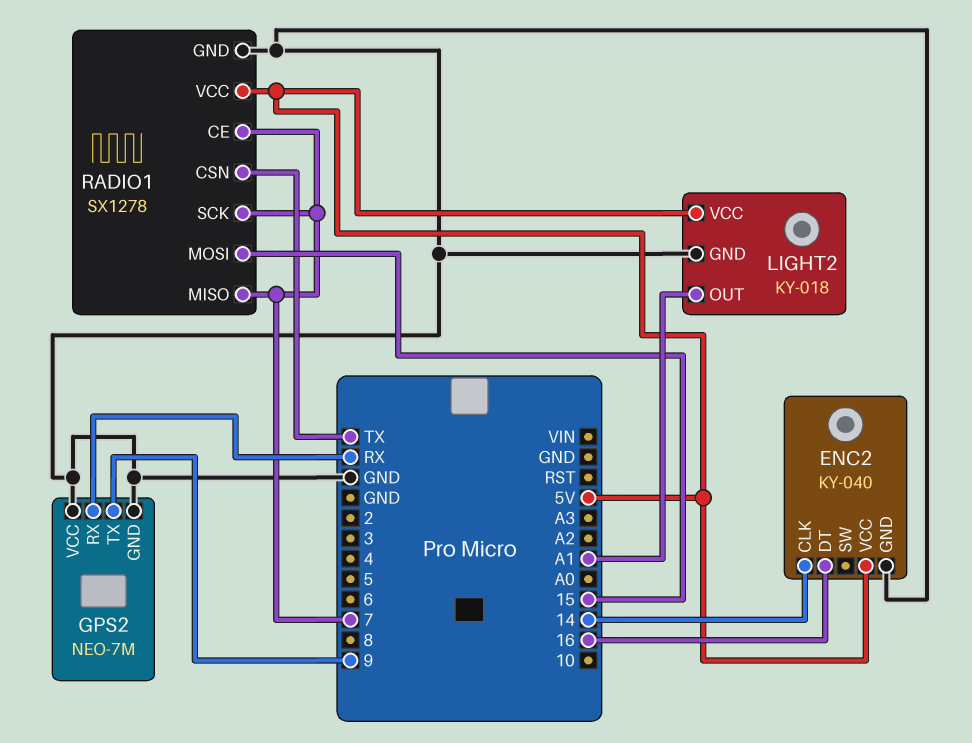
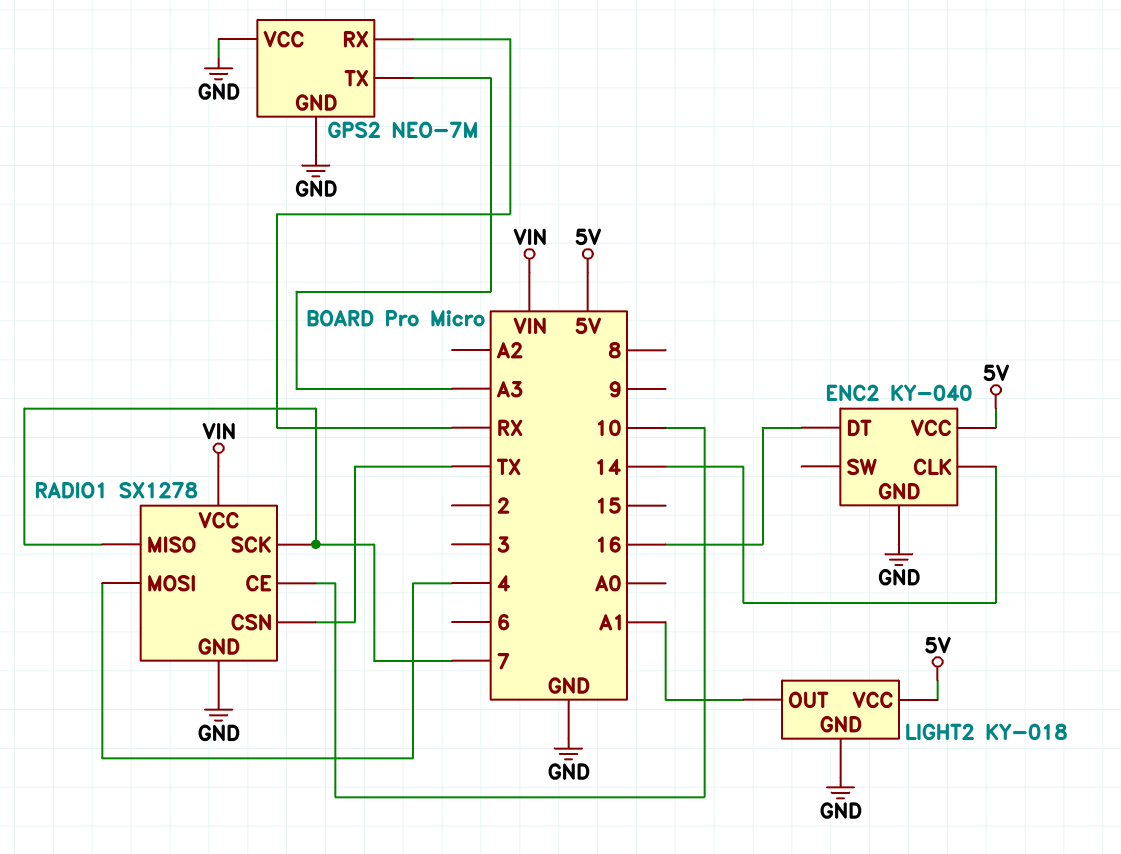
GPS2 pin TX: 9 -> A3
RADIO1 pin CE: 7 -> 10
RADIO1 pin MOSI: 15 -> 4
RADIO1 pin VCC: 5V -> VIN

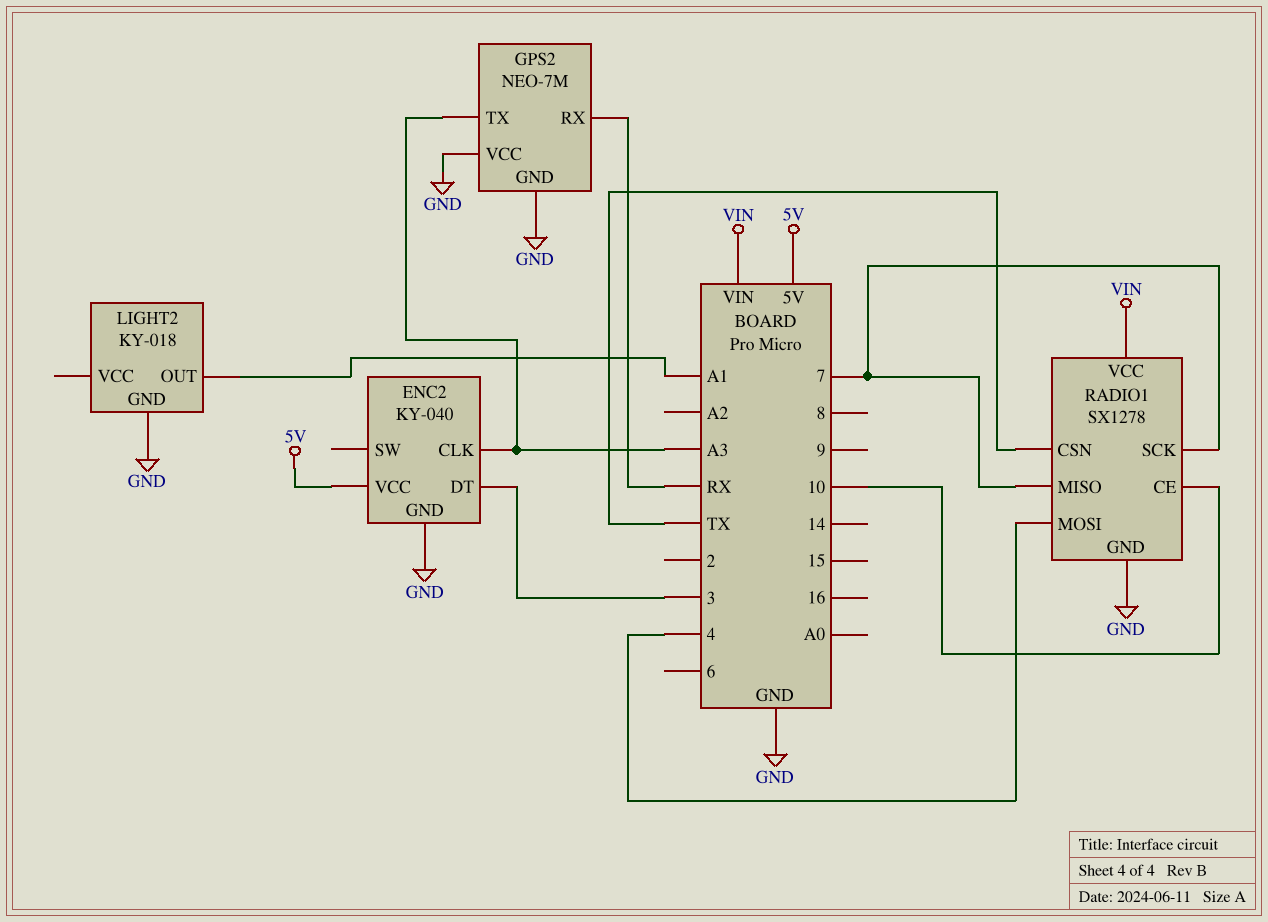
ENC2 pin CLK: 14 -> A3
ENC2 pin DT: 16 -> 3
LIGHT2 pin VCC: 5V -> none

